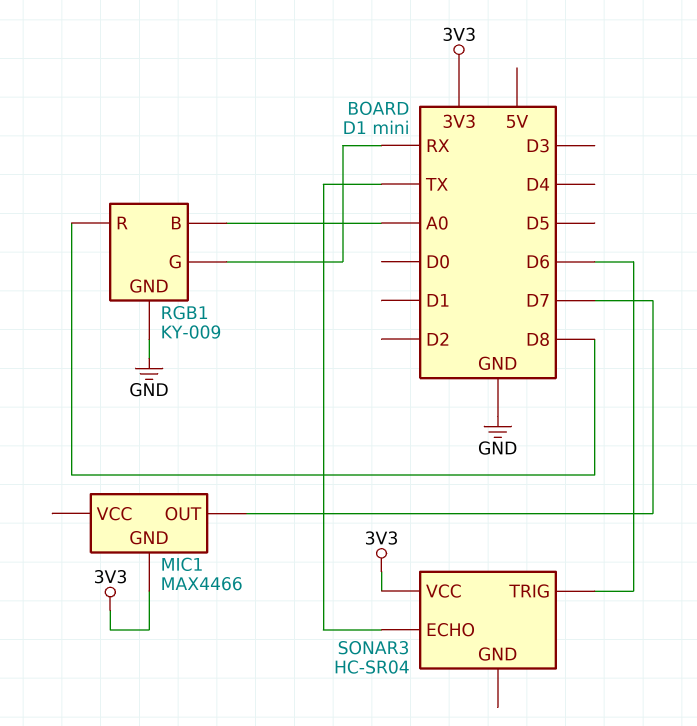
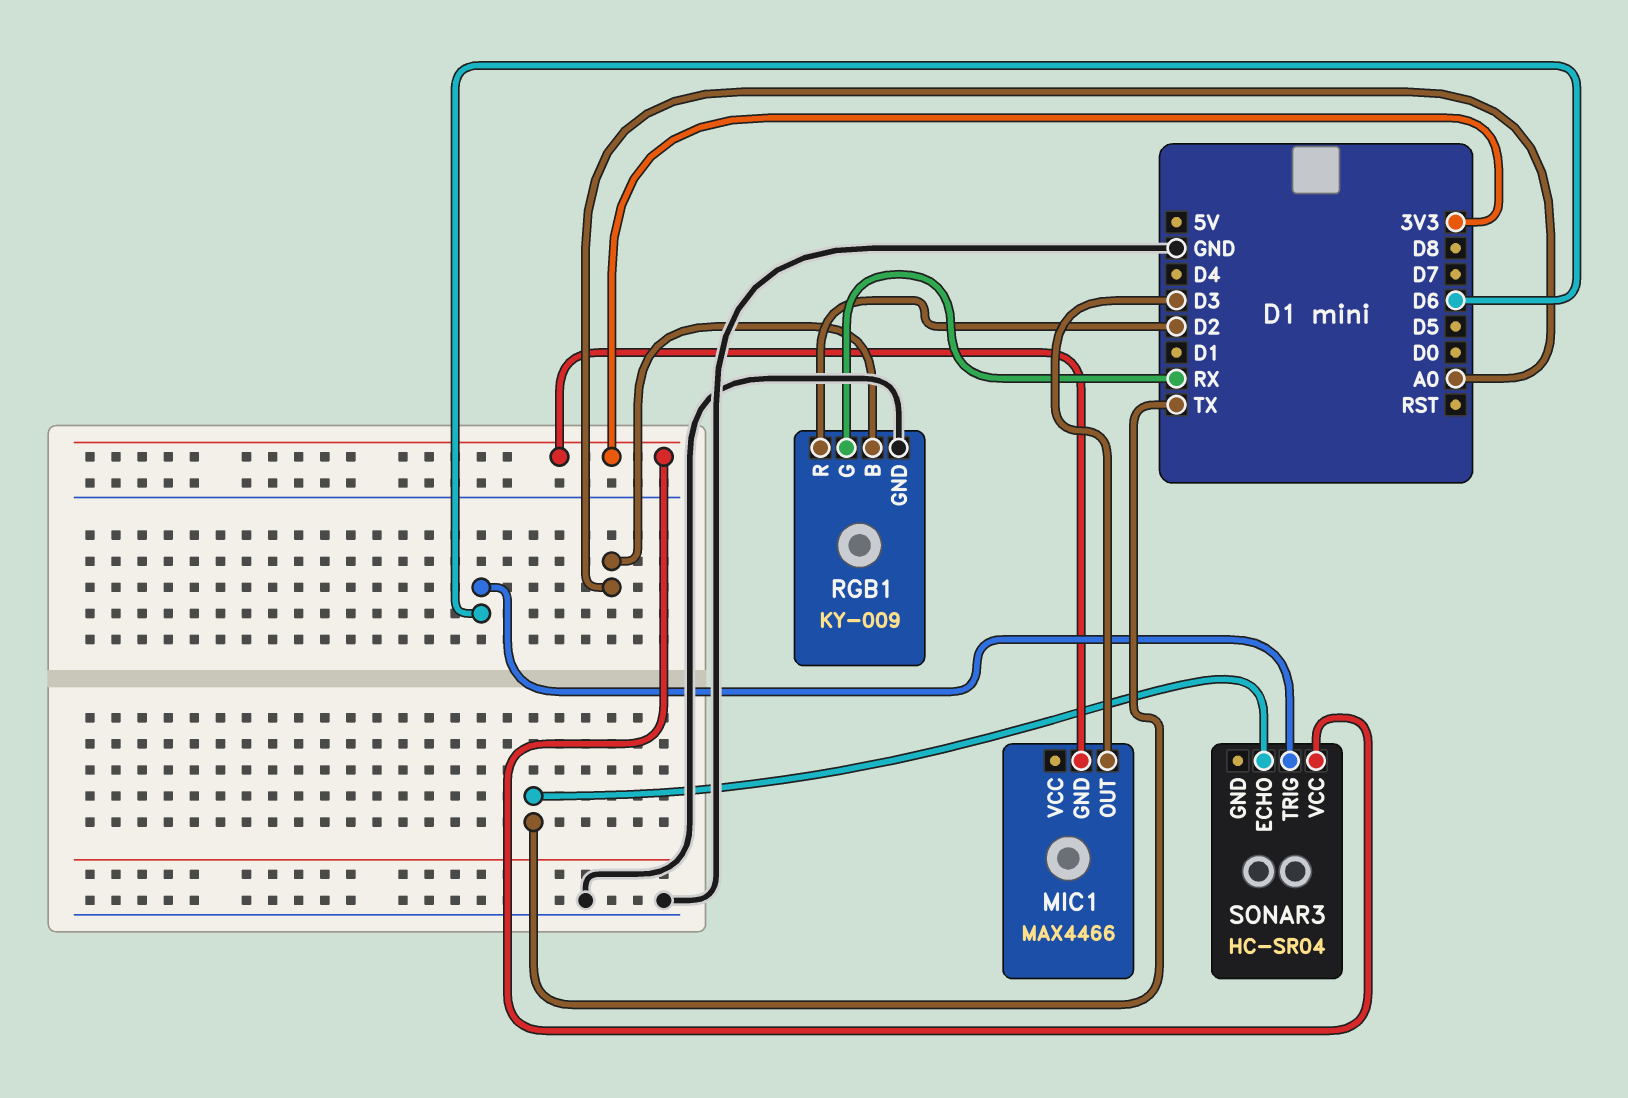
MIC1 pin OUT: D7 -> D3
RGB1 pin R: D8 -> D2

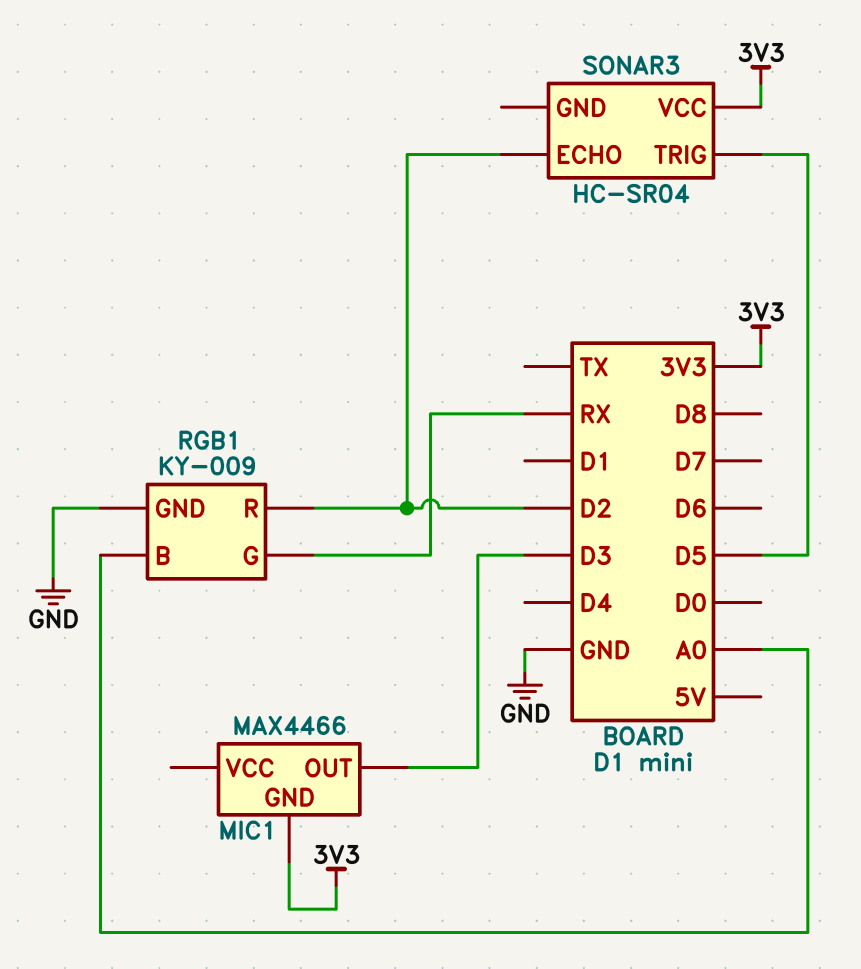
SONAR3 pin ECHO: TX -> D2
SONAR3 pin TRIG: D6 -> D5

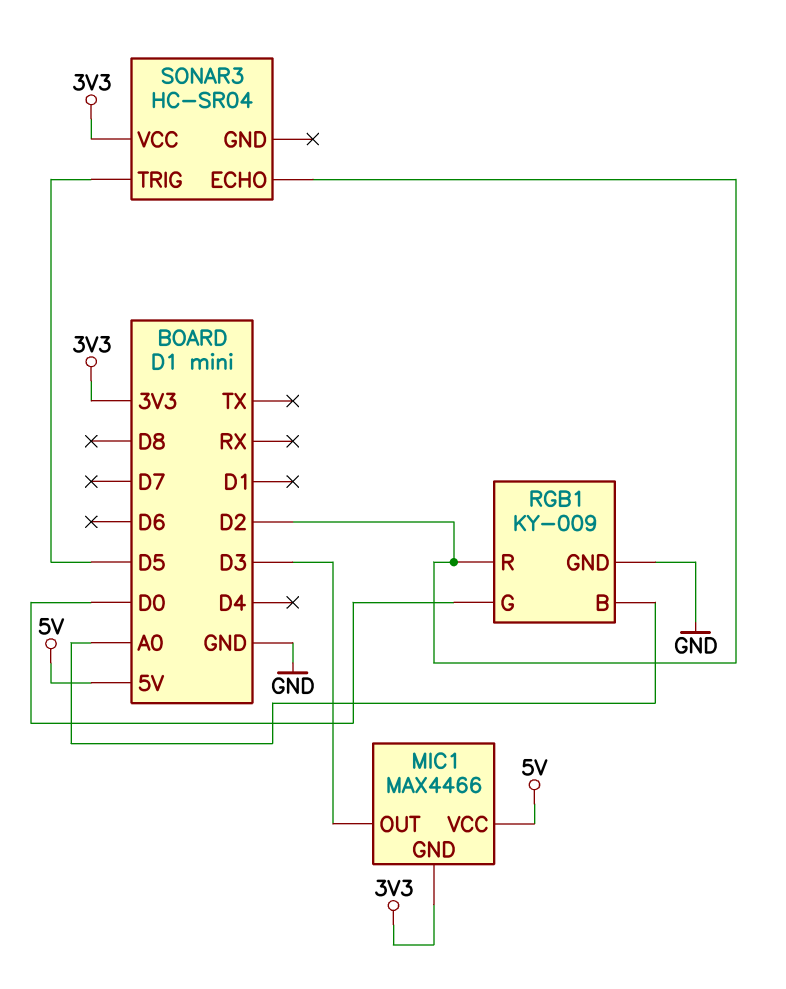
MIC1 pin VCC: none -> 5V
RGB1 pin G: RX -> D0

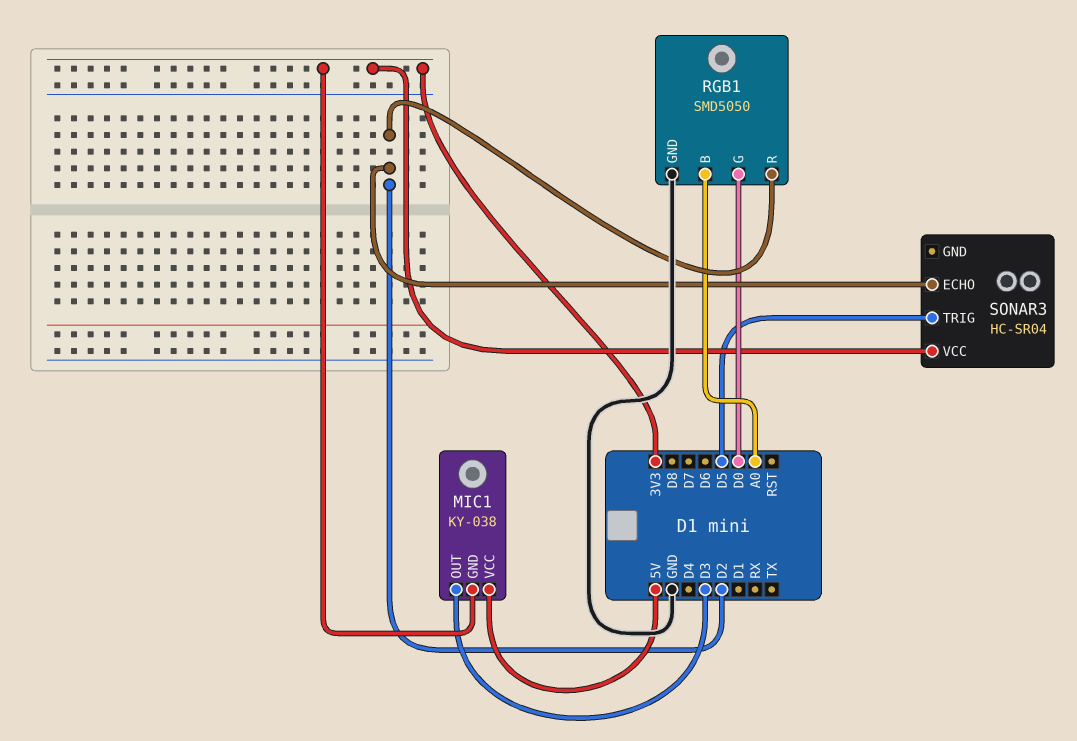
MIC1: MAX4466 -> KY-038
RGB1: KY-009 -> SMD5050

